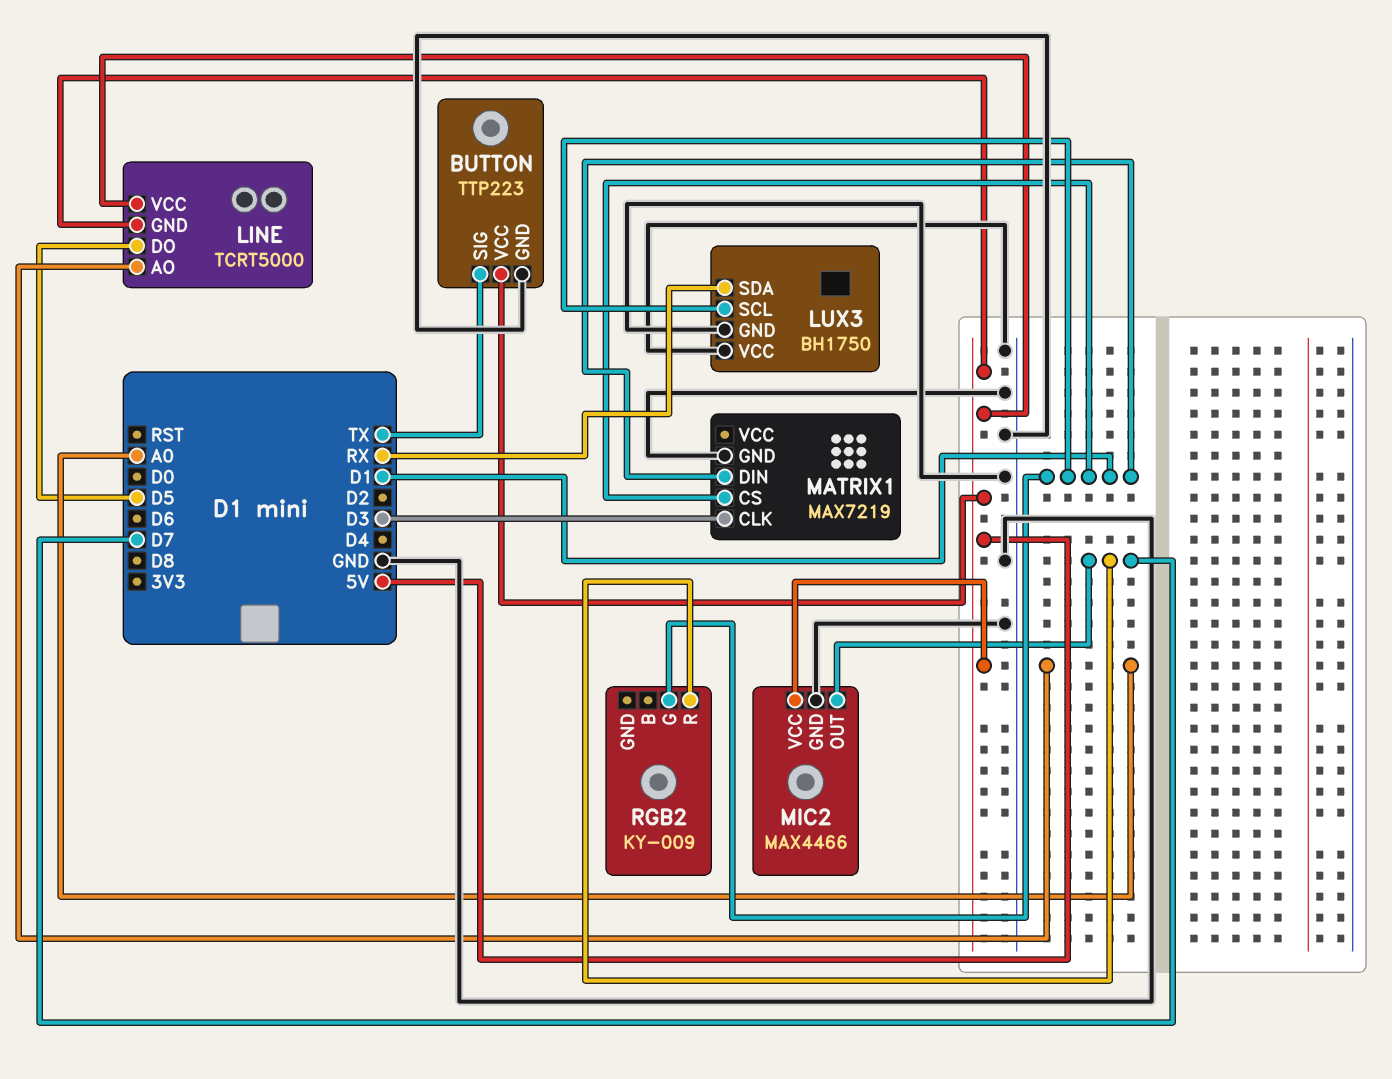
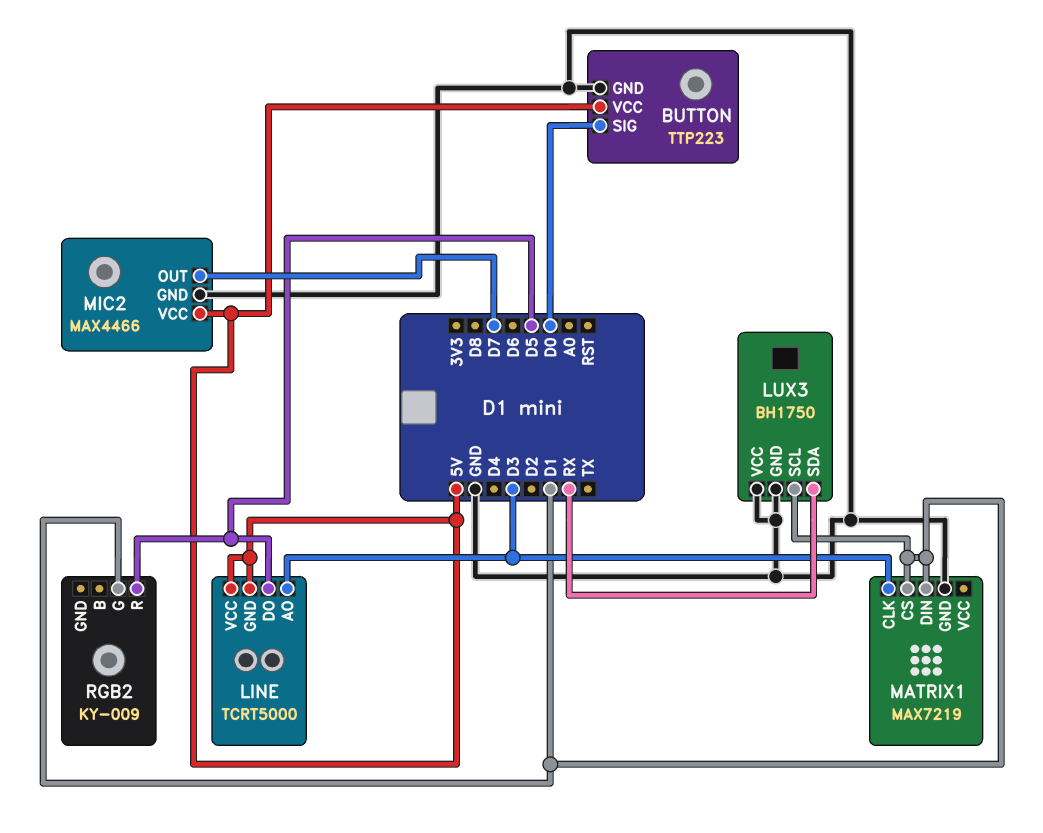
BUTTON pin SIG: TX -> D0
LINE pin AO: A0 -> D3
RGB2 pin R: D7 -> D5

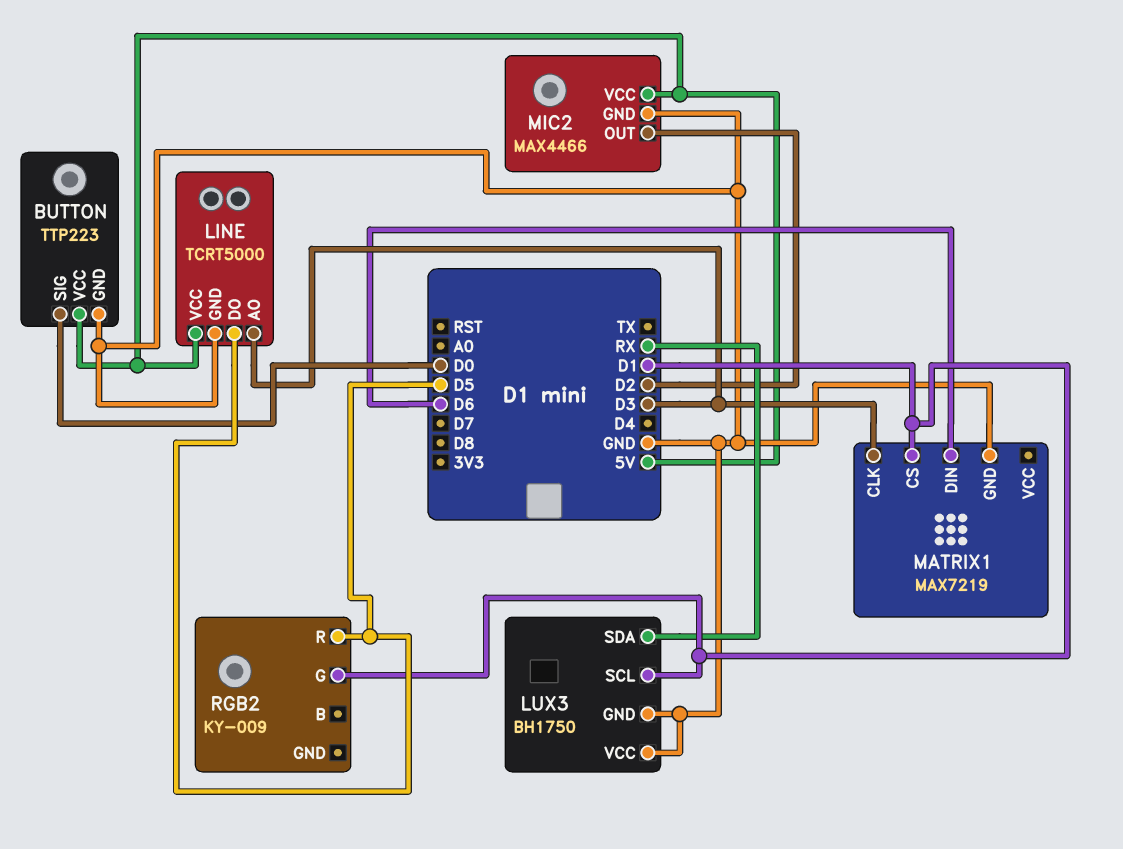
LINE pin GND: 5V -> GND
MATRIX1 pin DIN: D1 -> D6
MIC2 pin OUT: D7 -> D2

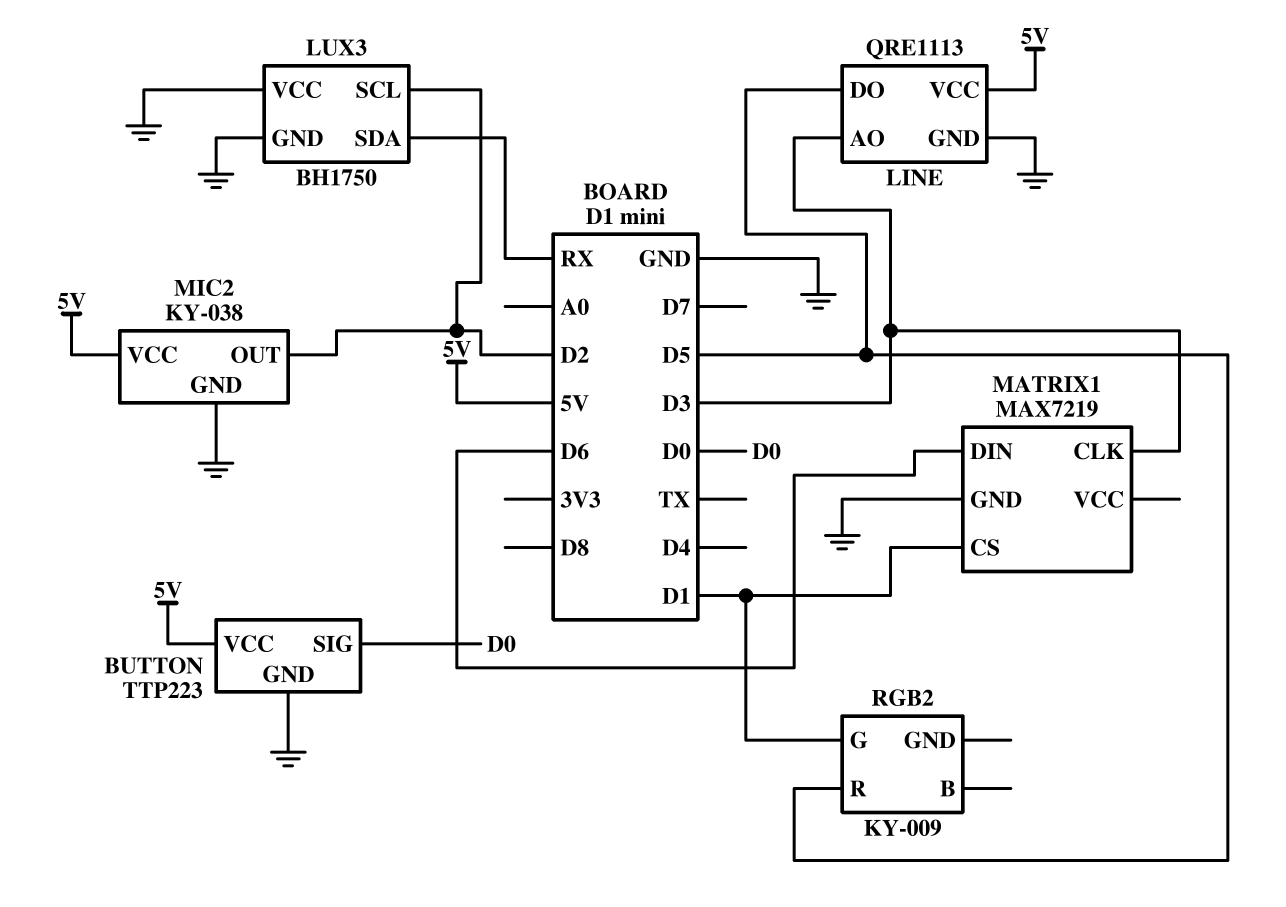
LINE: TCRT5000 -> QRE1113
LUX3 pin SCL: D1 -> D2
MIC2: MAX4466 -> KY-038

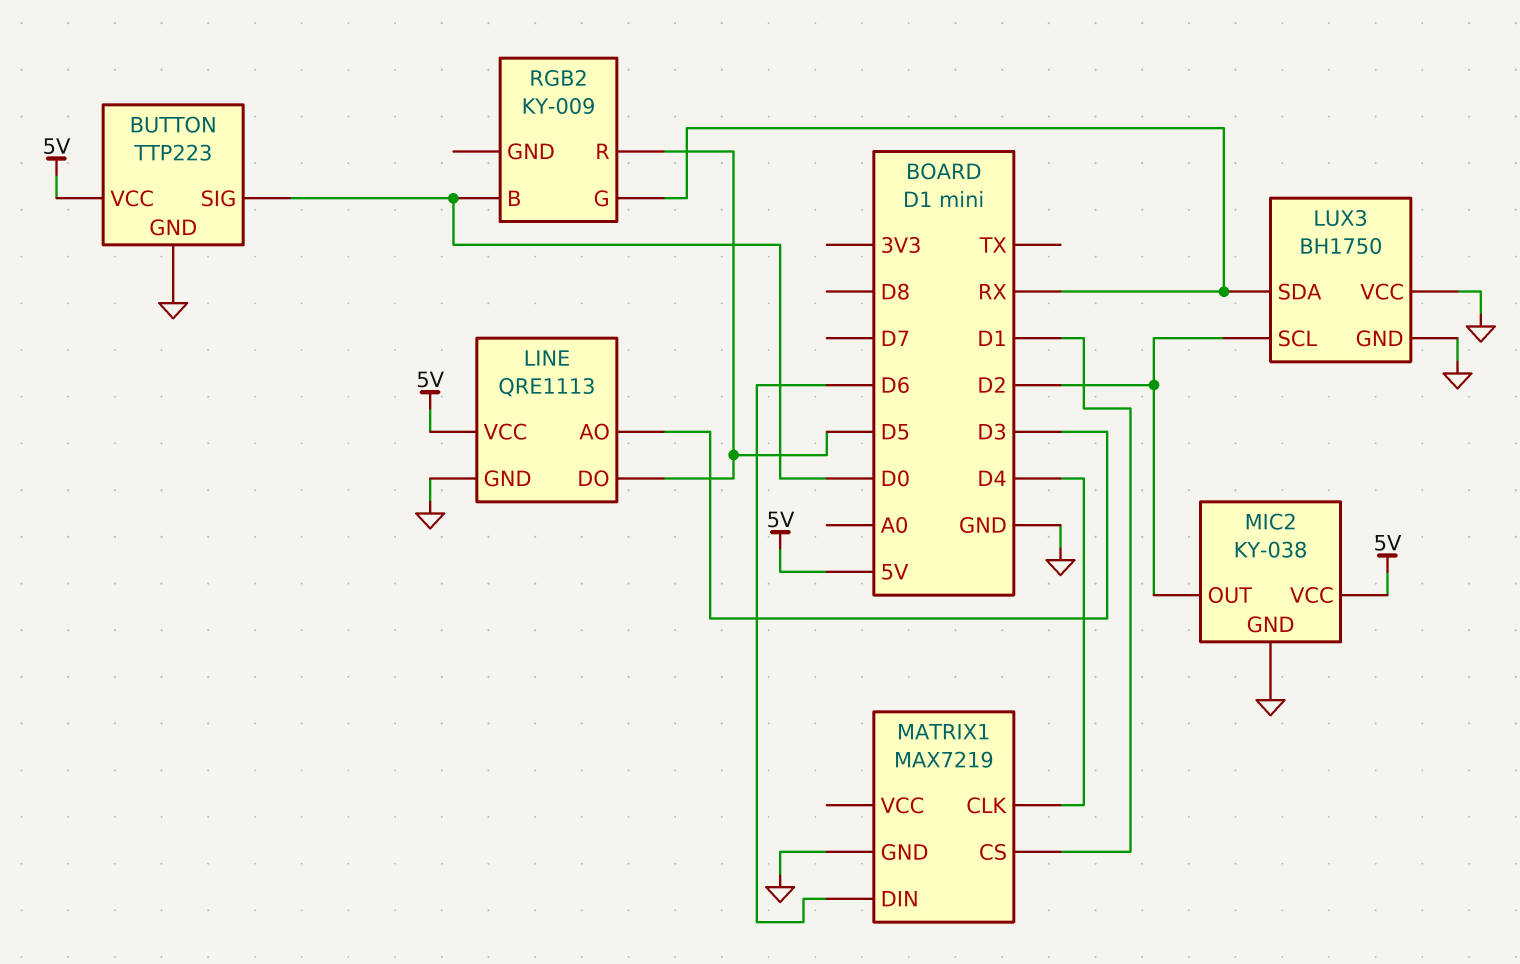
MATRIX1 pin CLK: D3 -> D4
RGB2 pin B: none -> D0
RGB2 pin G: D1 -> RX

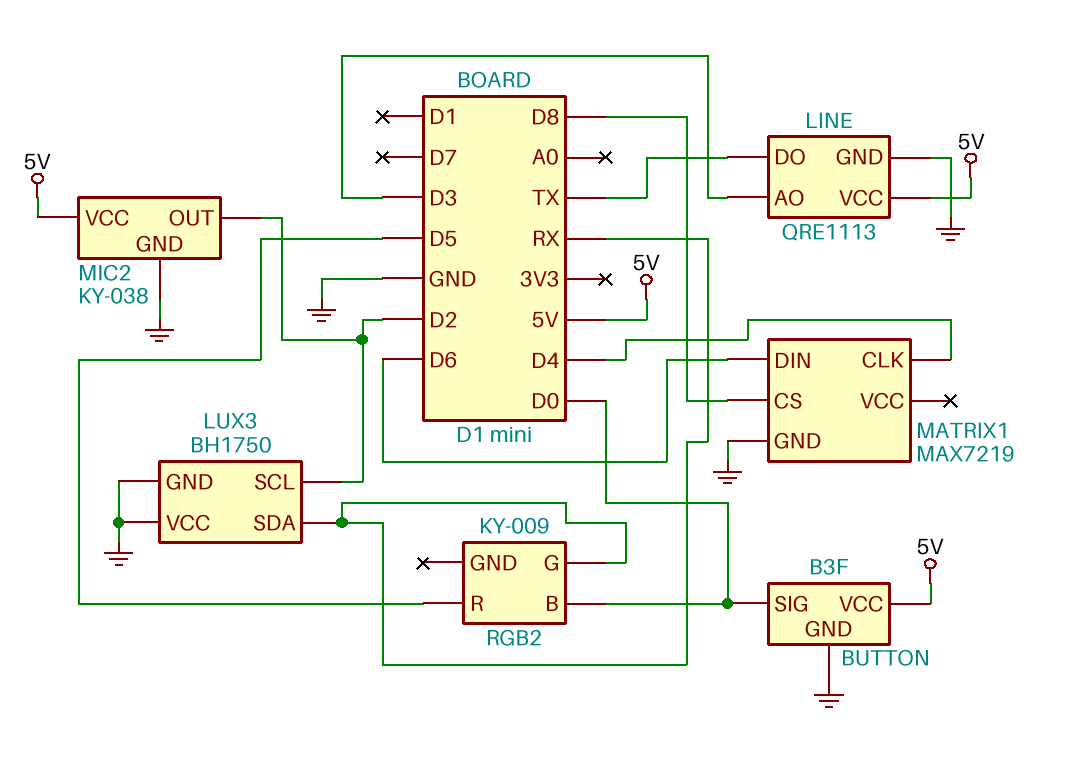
BUTTON: TTP223 -> B3F
LINE pin DO: D5 -> TX
MATRIX1 pin CS: D1 -> D8

